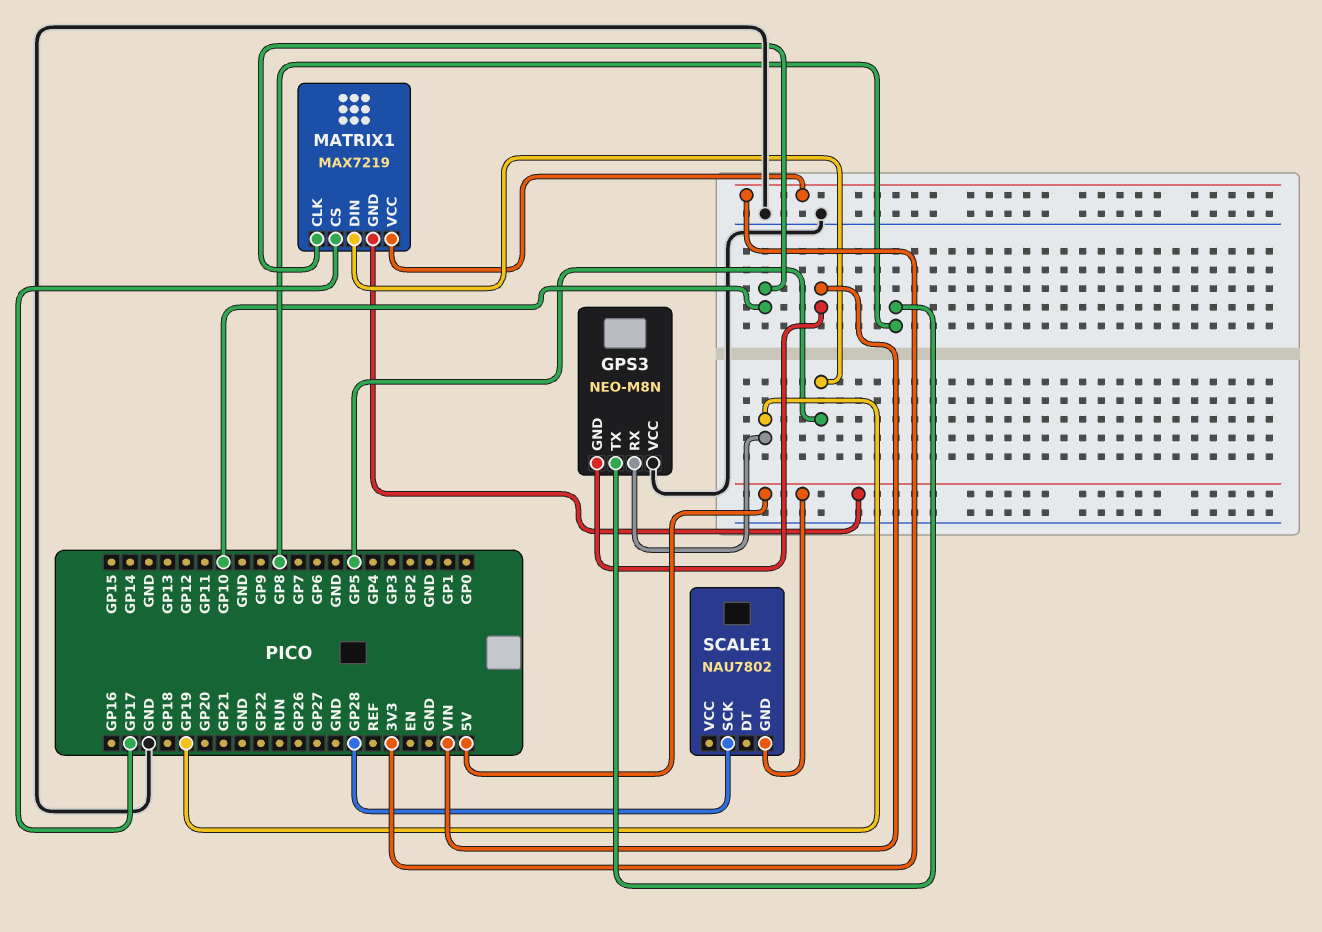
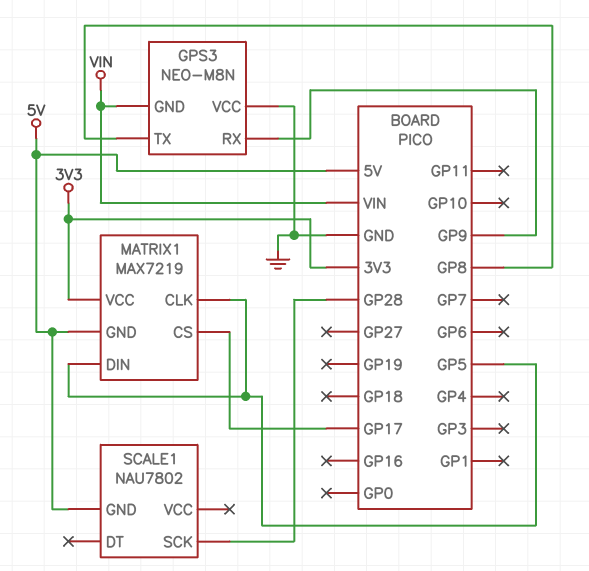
GPS3 pin RX: GP19 -> GP9
MATRIX1 pin CLK: GP10 -> GP5

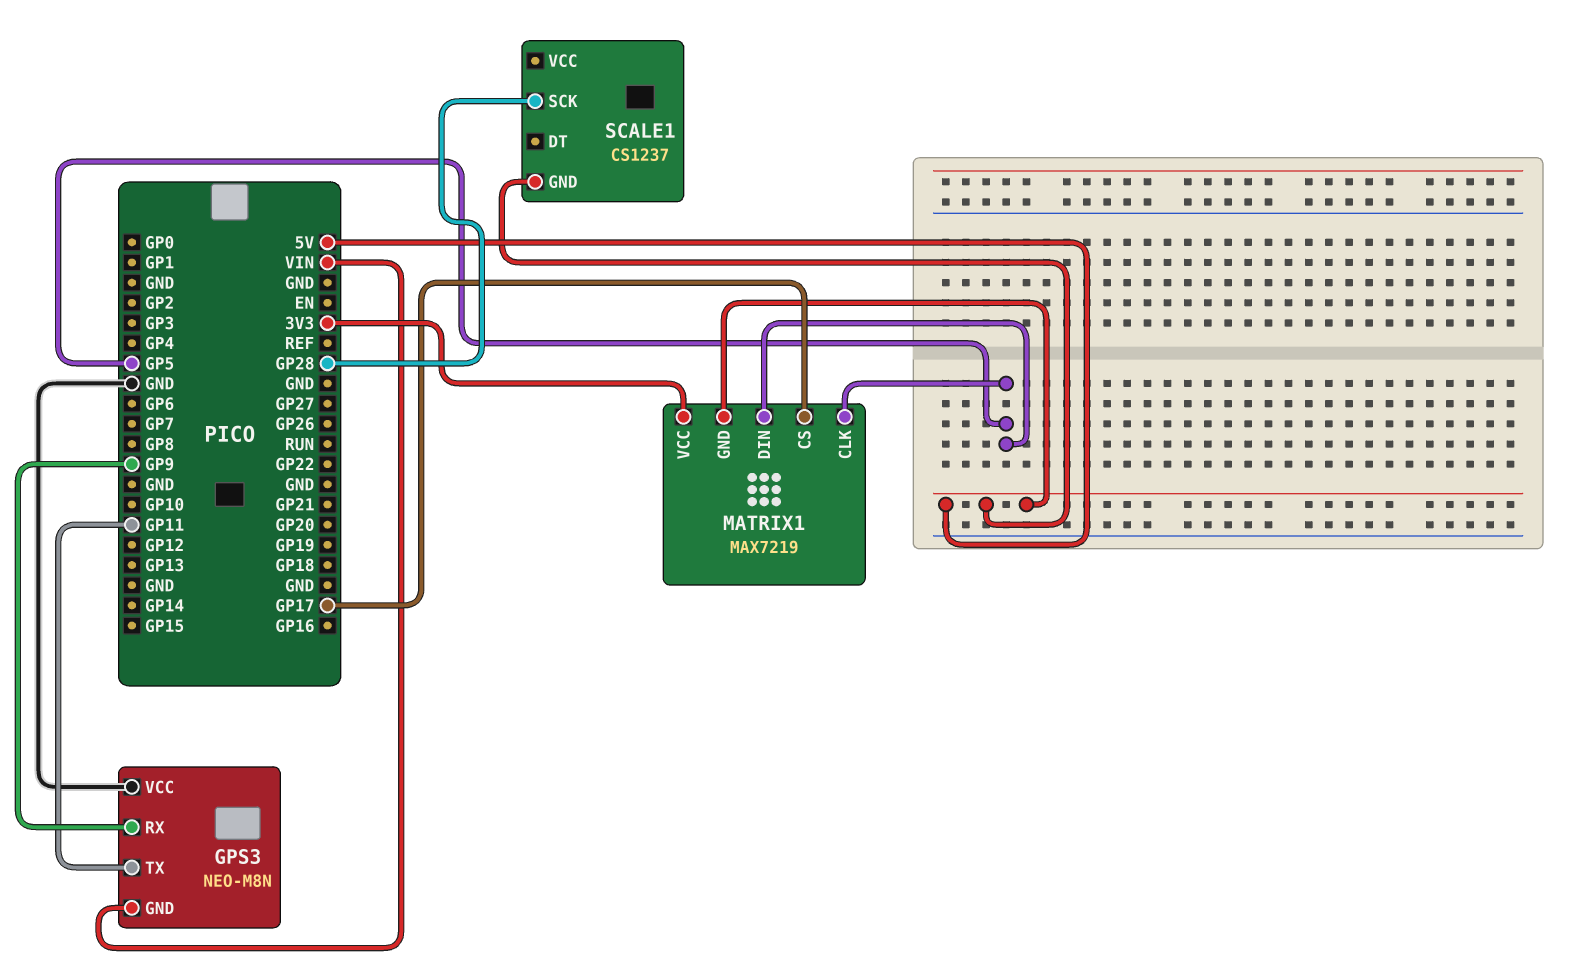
GPS3 pin TX: GP8 -> GP11
SCALE1: NAU7802 -> CS1237

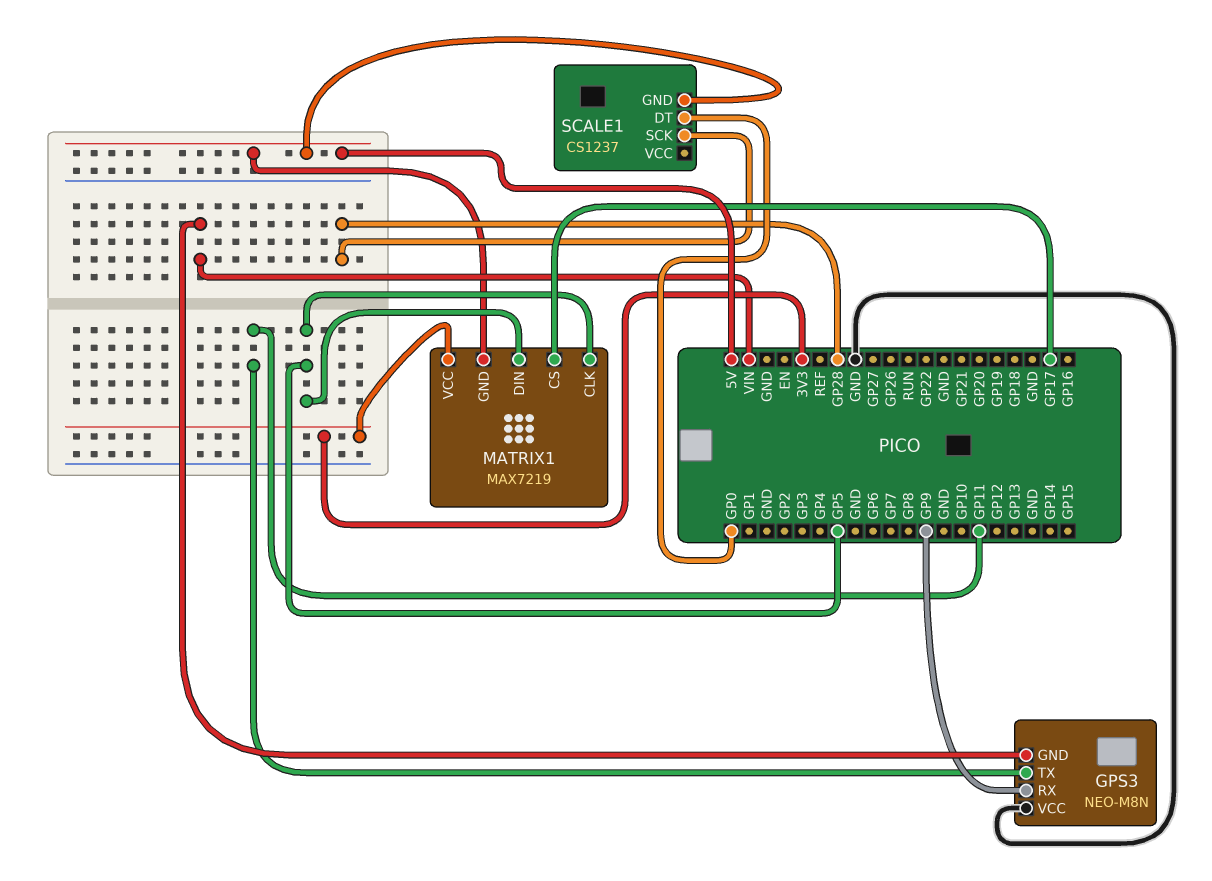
SCALE1 pin DT: none -> GP0

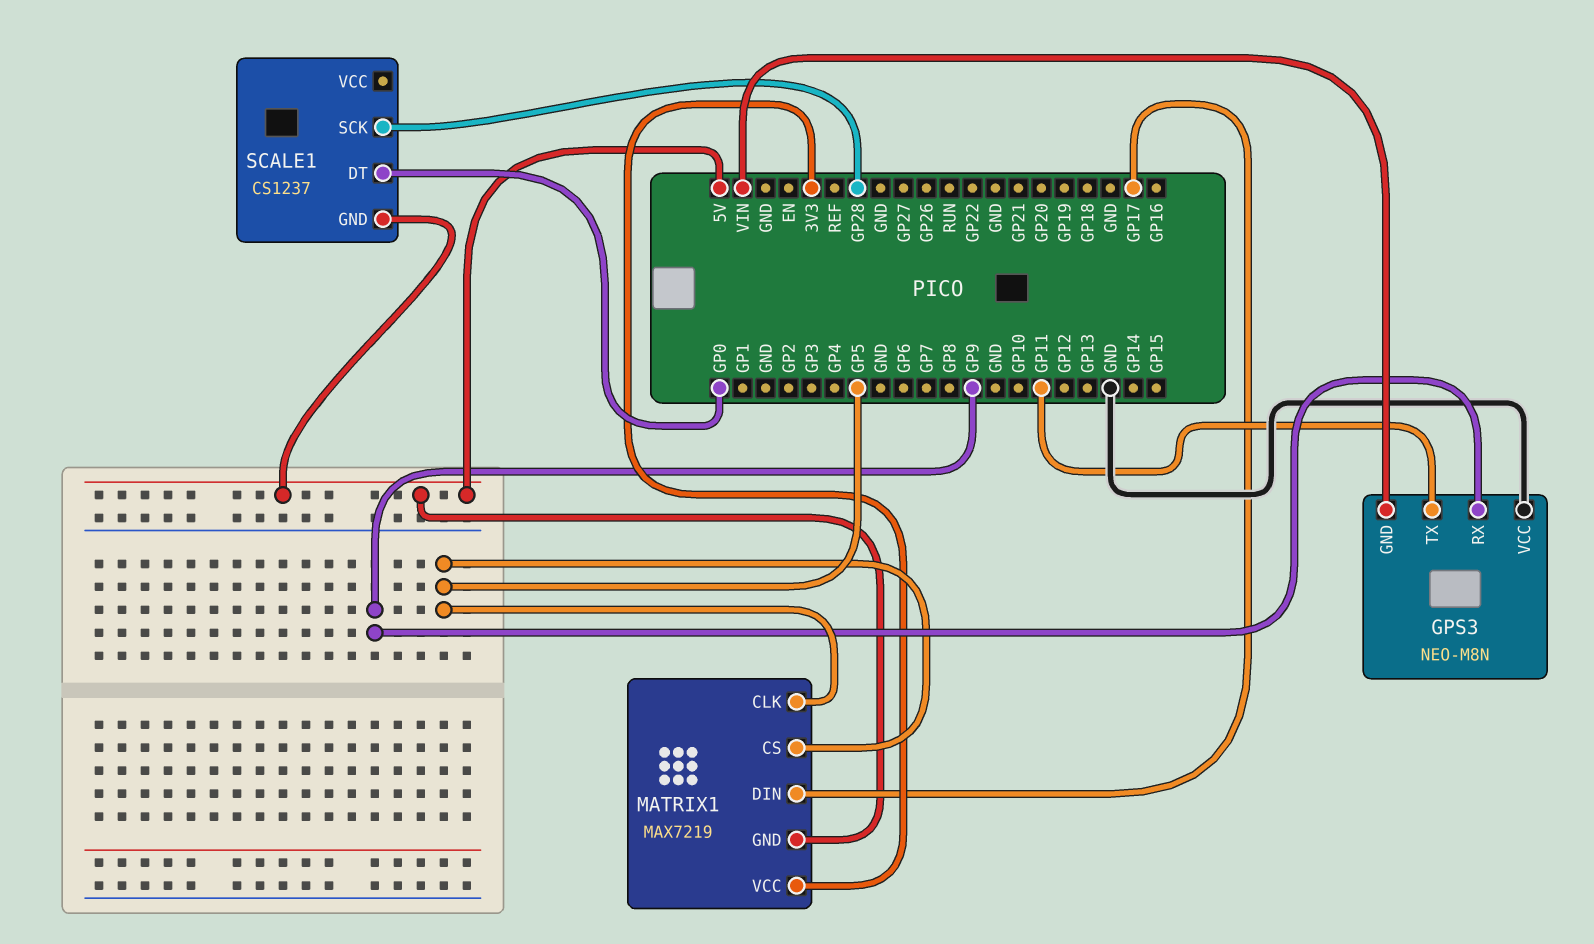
MATRIX1 pin CS: GP17 -> GP5
MATRIX1 pin DIN: GP5 -> GP17

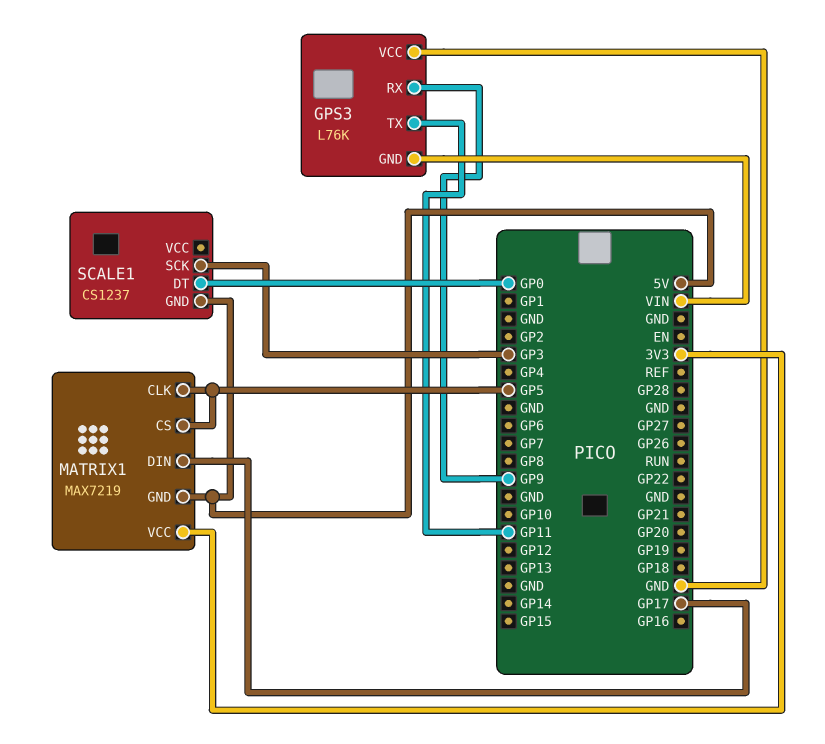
GPS3: NEO-M8N -> L76K
SCALE1 pin SCK: GP28 -> GP3

